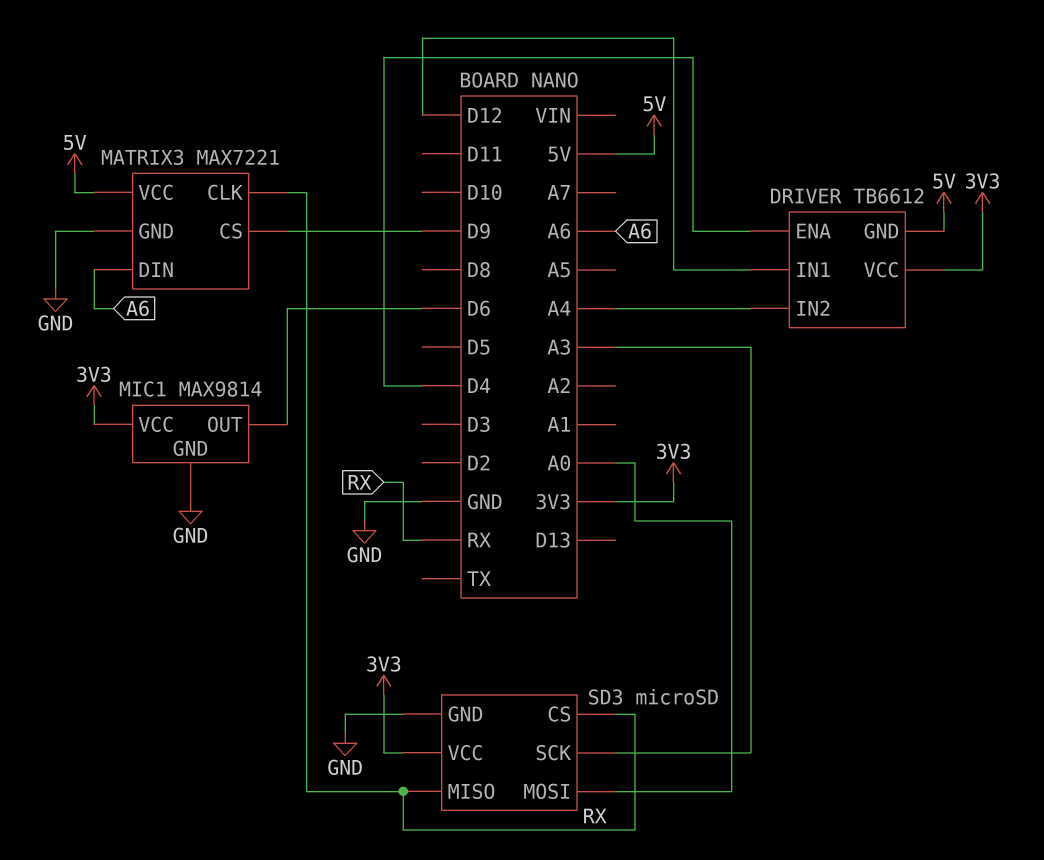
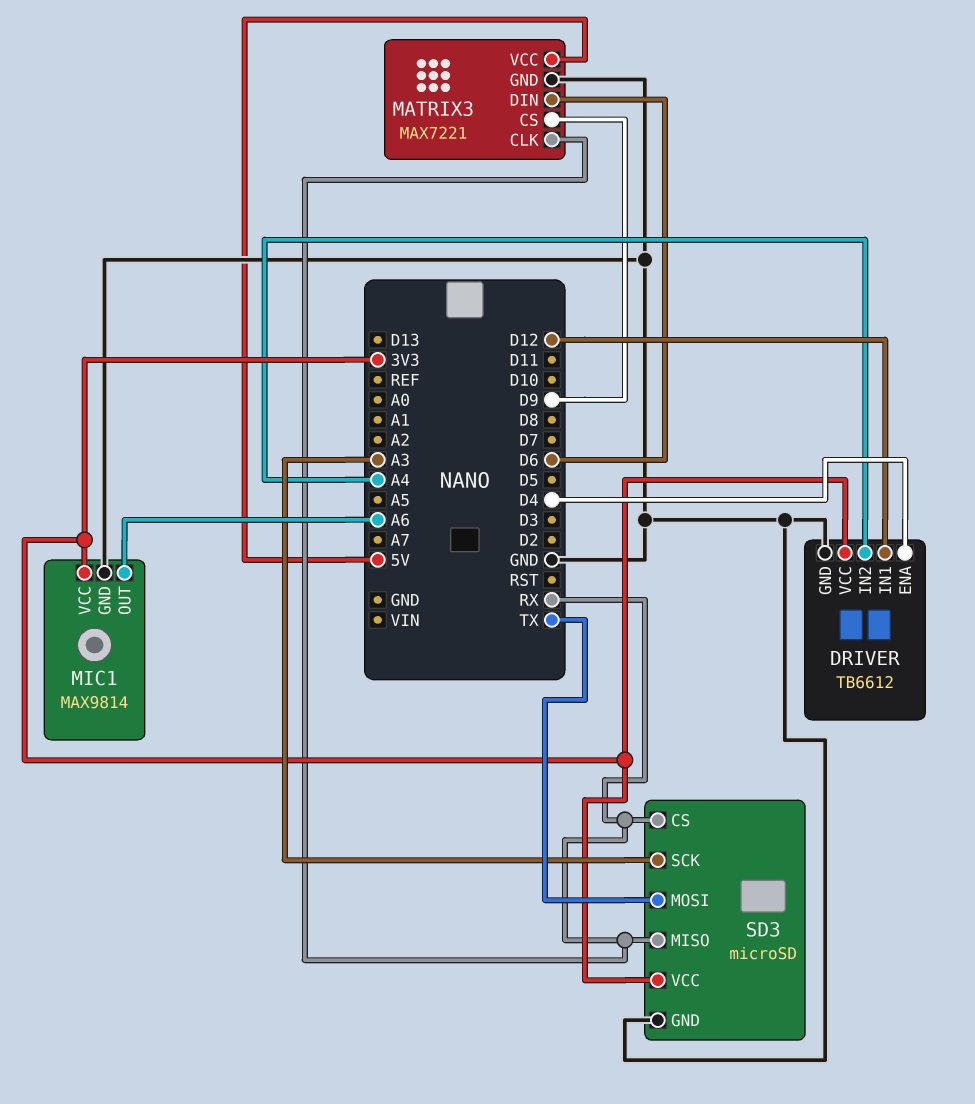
DRIVER pin GND: 5V -> GND
MATRIX3 pin DIN: A6 -> D6
MIC1 pin OUT: D6 -> A6
SD3 pin MOSI: A0 -> TX

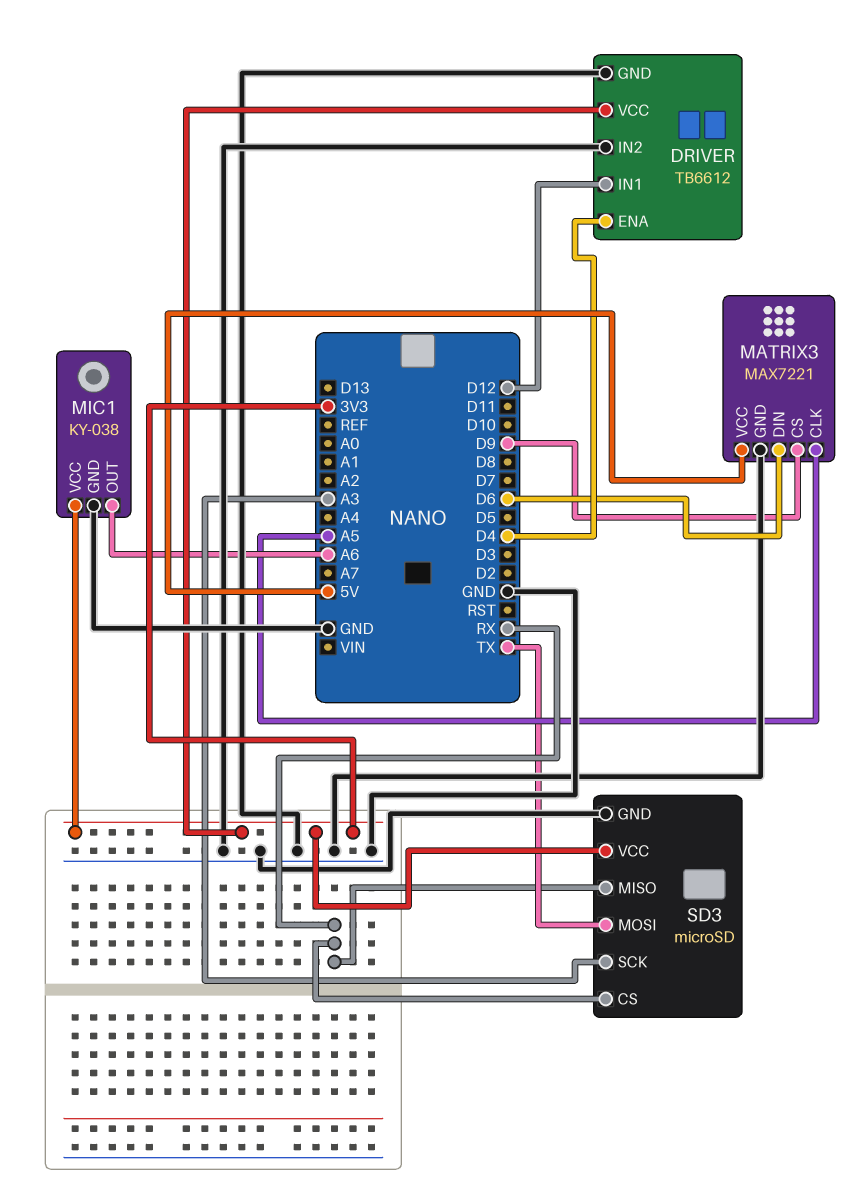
DRIVER pin IN2: A4 -> GND
MATRIX3 pin CLK: RX -> A5
MIC1: MAX9814 -> KY-038

